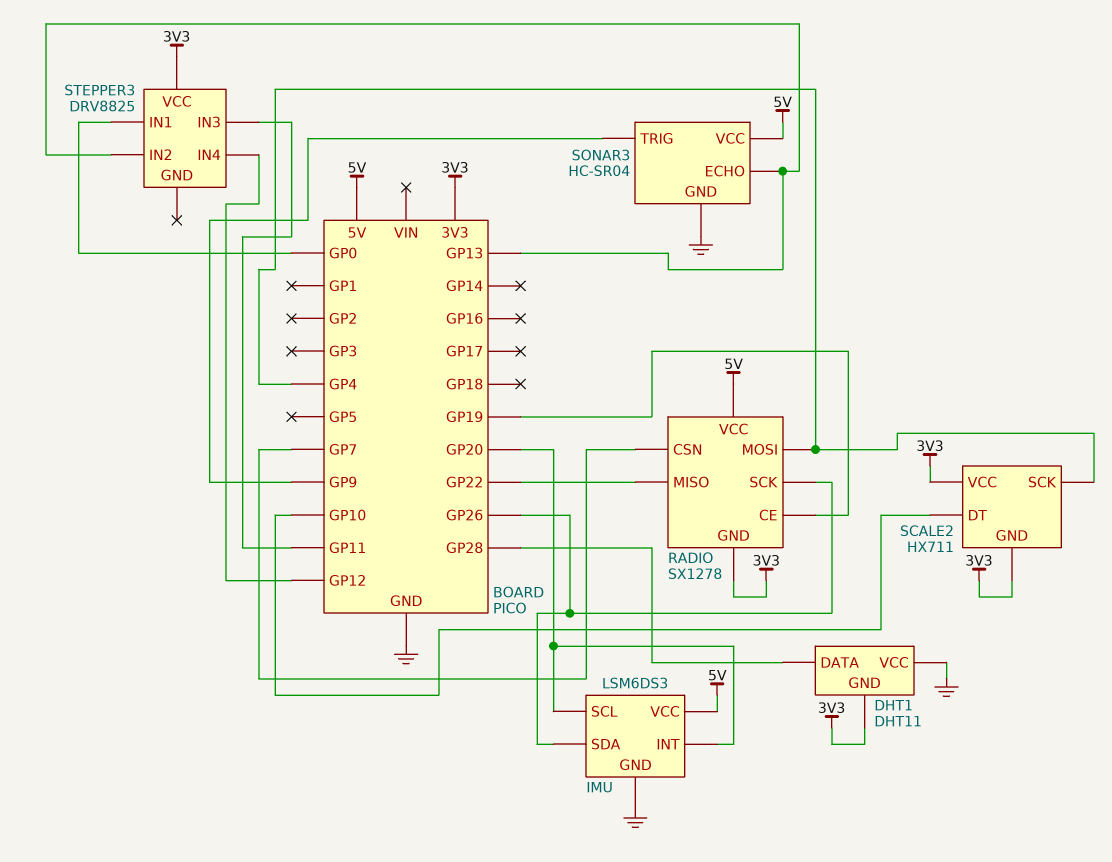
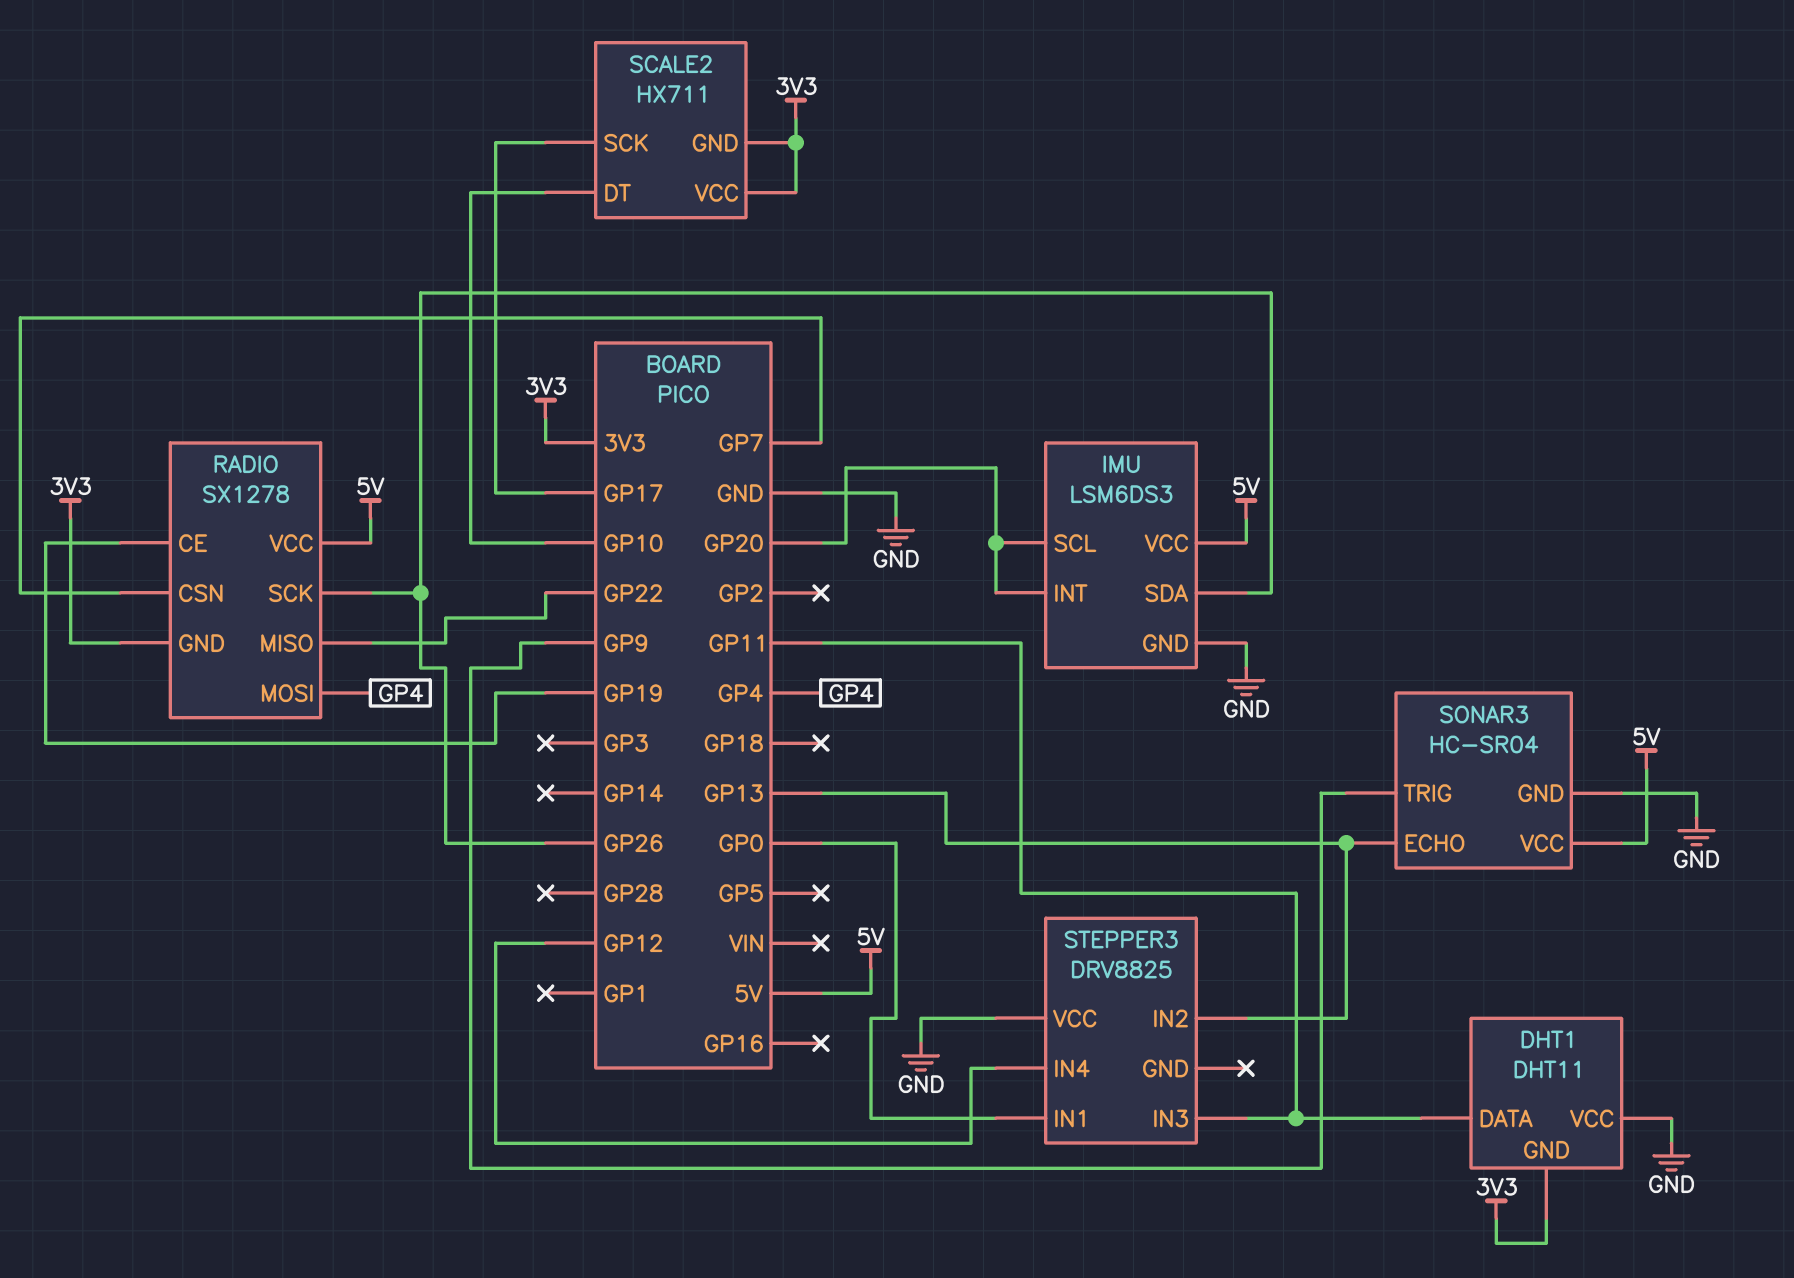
DHT1 pin DATA: GP28 -> GP11
SCALE2 pin SCK: GP4 -> GP17
STEPPER3 pin VCC: 3V3 -> GND

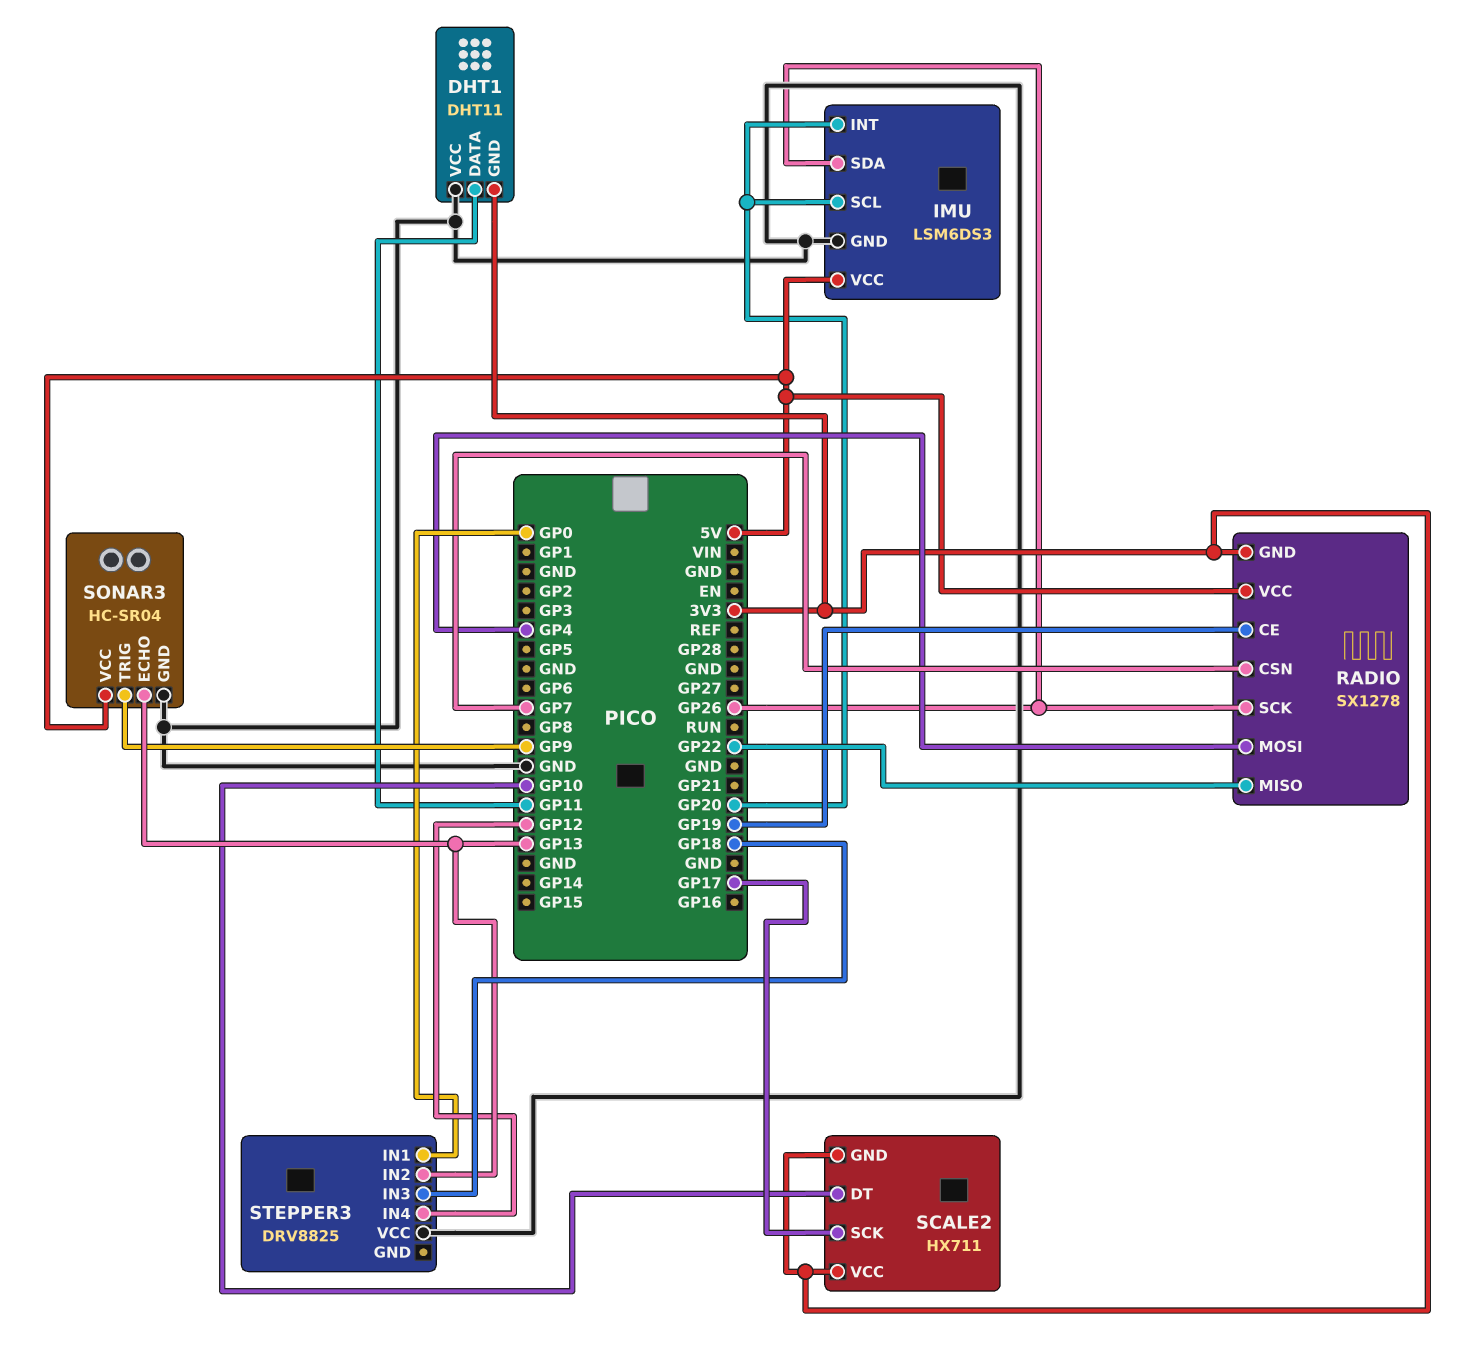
STEPPER3 pin IN3: GP11 -> GP18

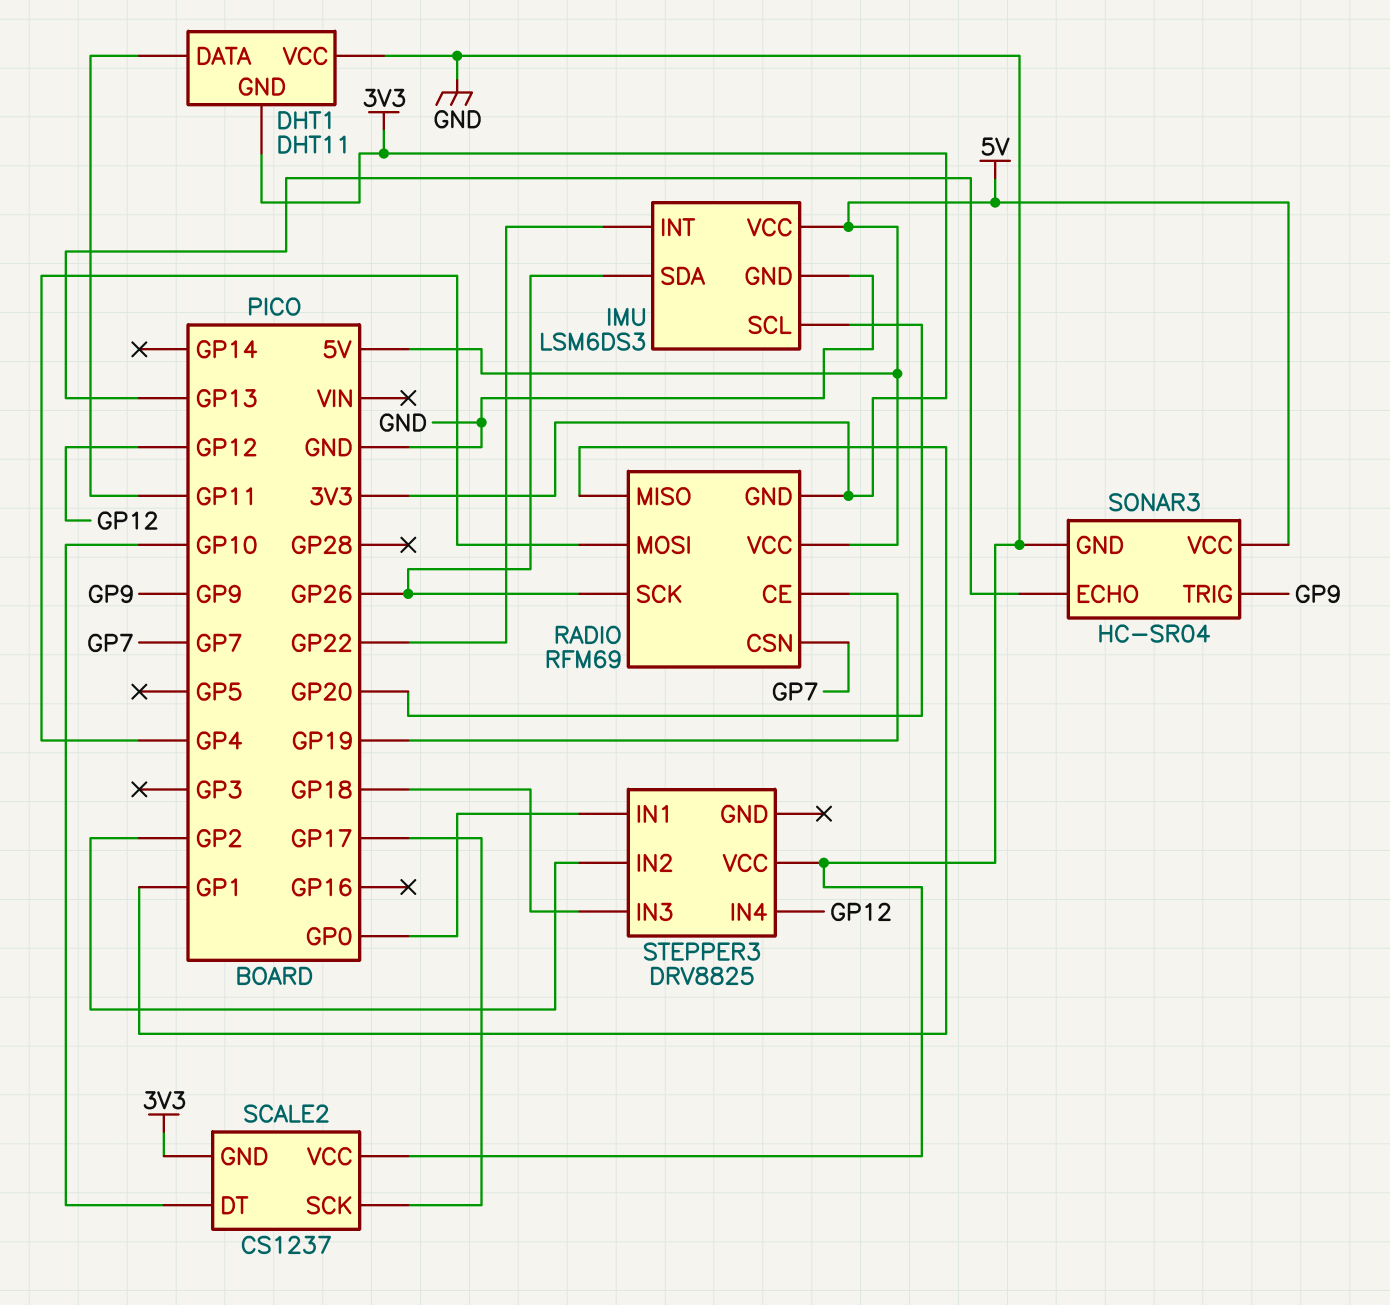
IMU pin INT: GP20 -> GP22
RADIO: SX1278 -> RFM69
RADIO pin MISO: GP22 -> GP1
SCALE2: HX711 -> CS1237
SCALE2 pin VCC: 3V3 -> GND
STEPPER3 pin IN2: GP13 -> GP2

